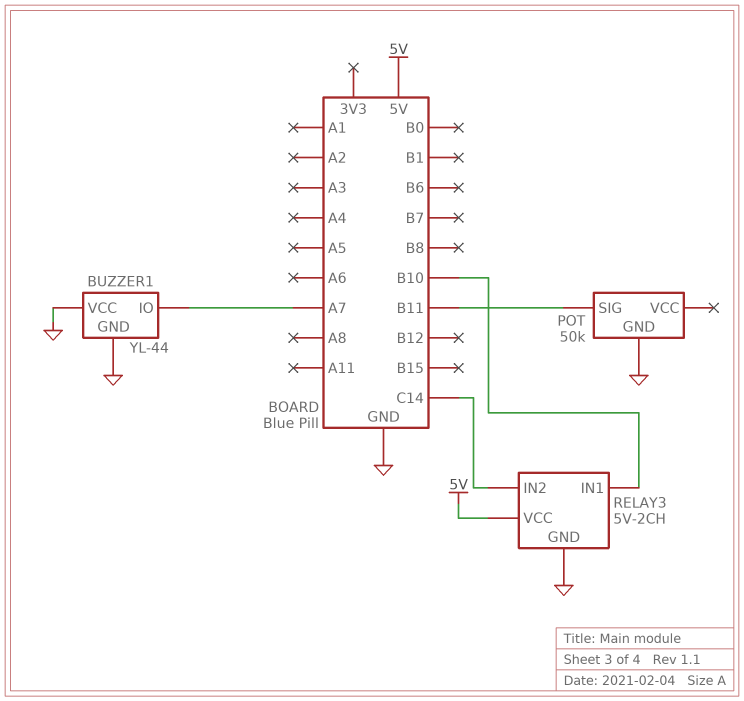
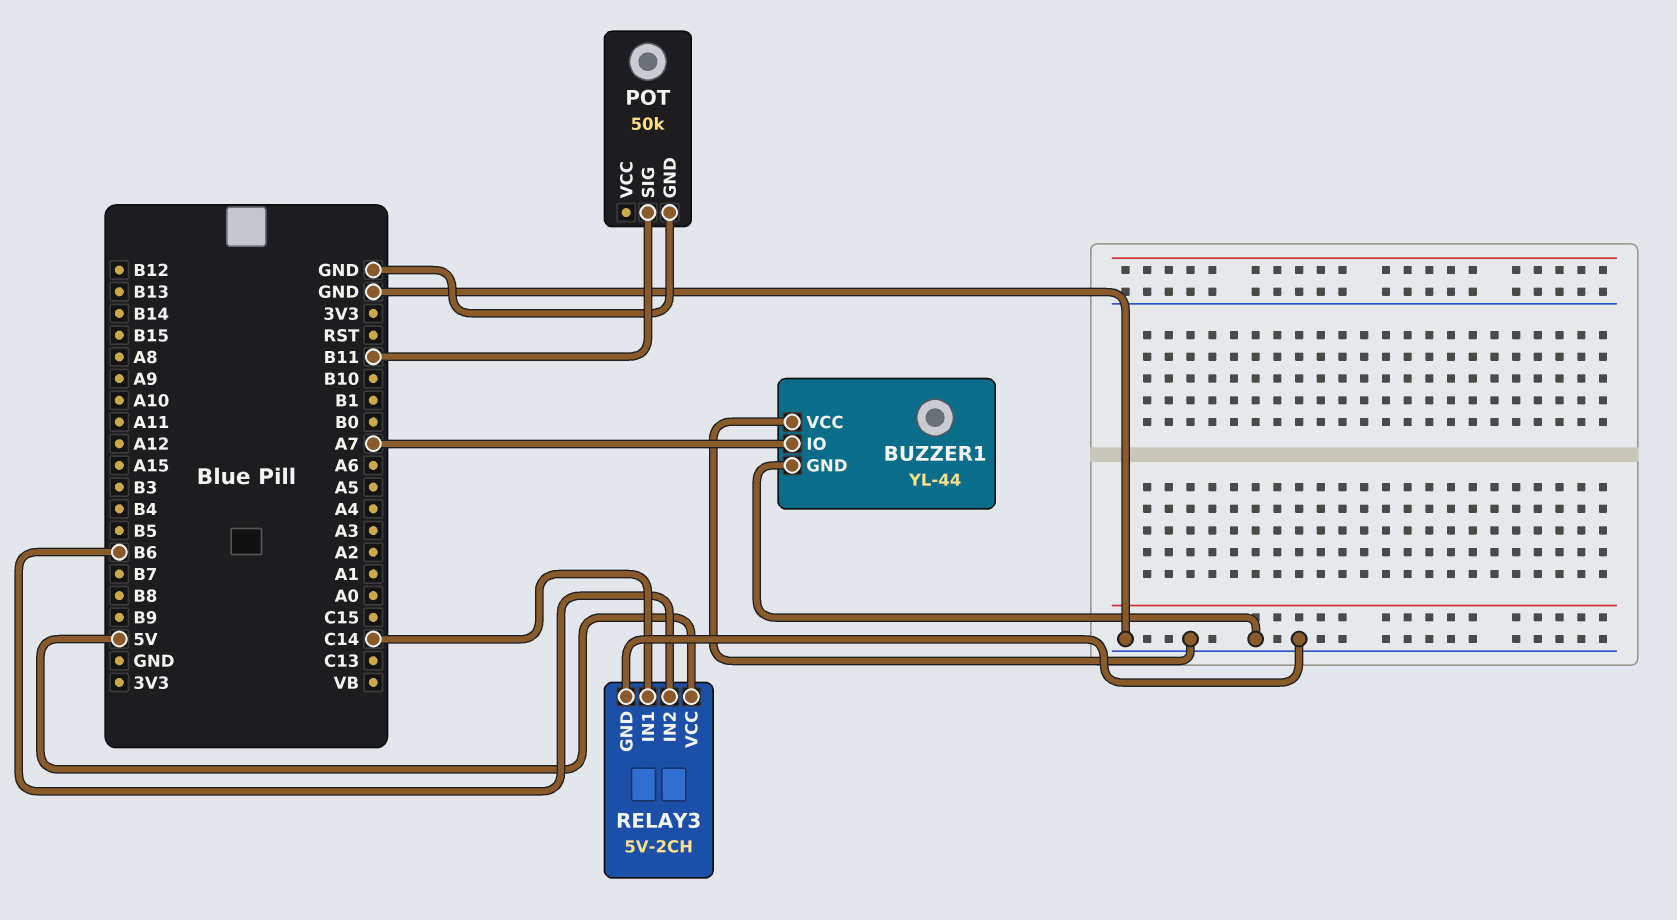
RELAY3 pin IN1: B10 -> C14
RELAY3 pin IN2: C14 -> B6

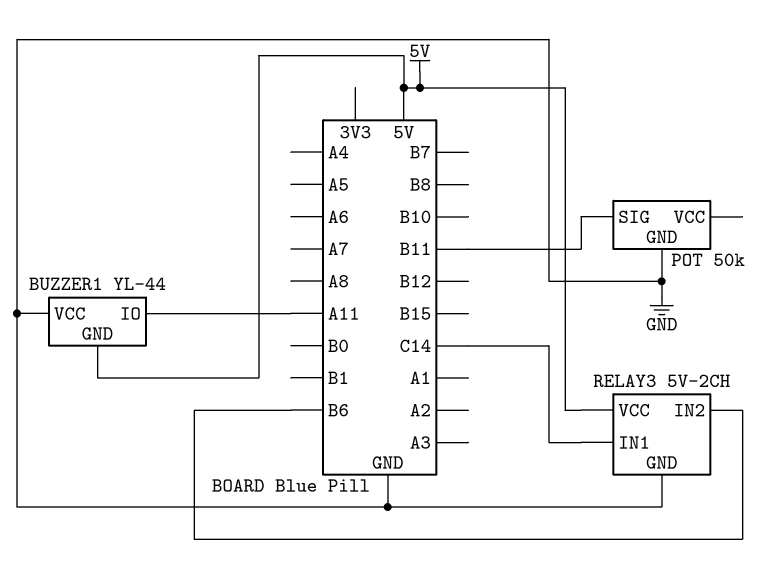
BUZZER1 pin GND: GND -> 5V
BUZZER1 pin IO: A7 -> A11

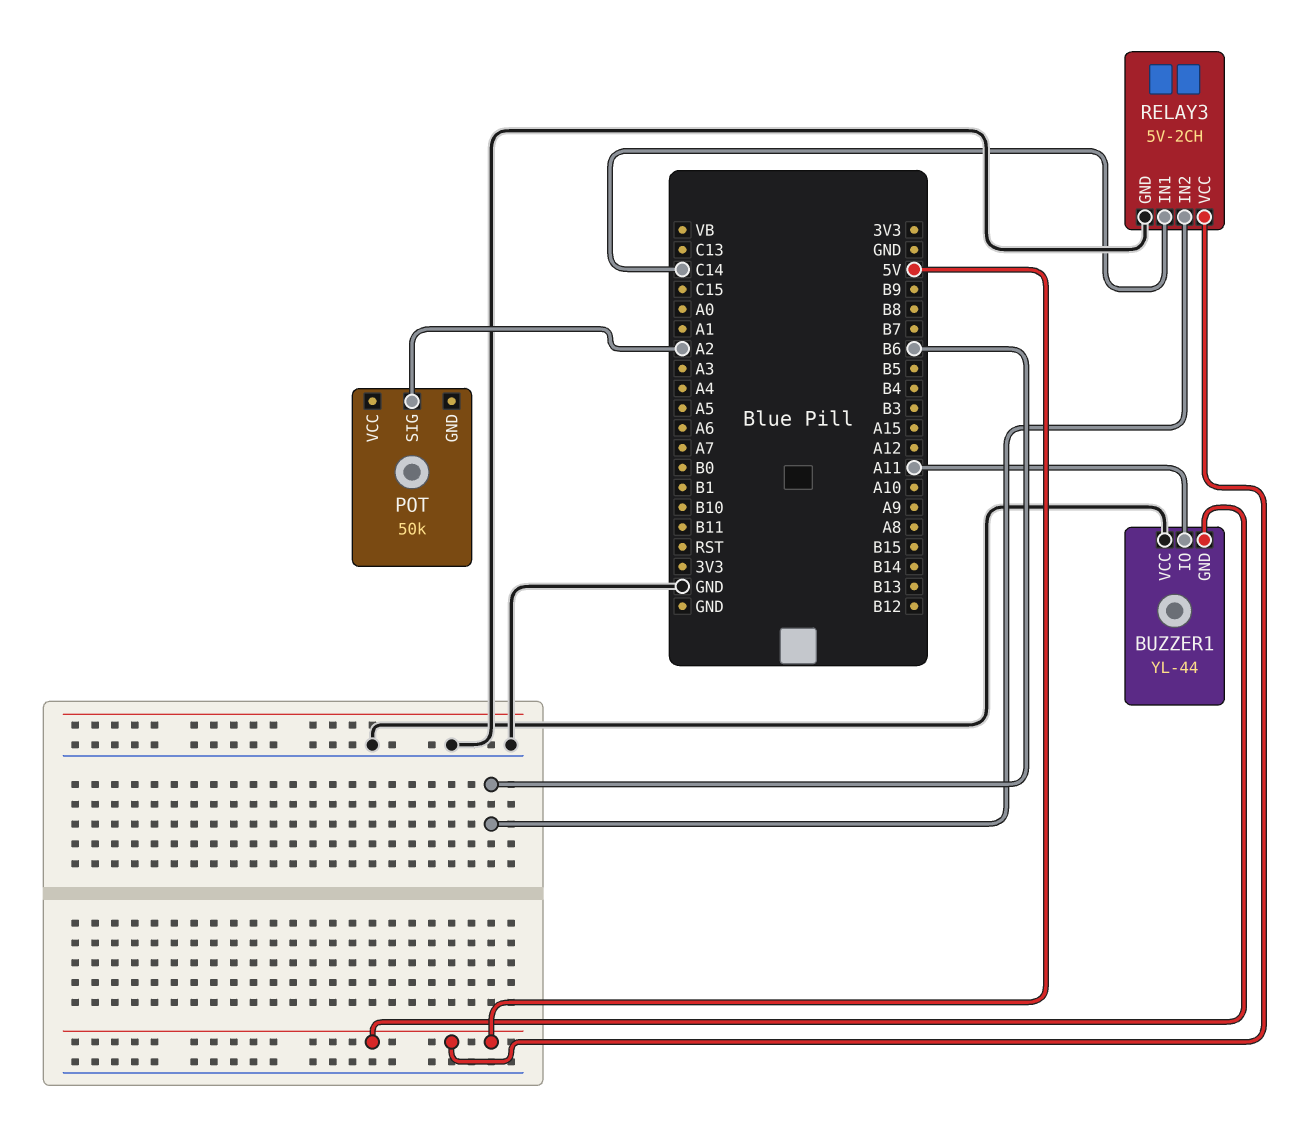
POT pin GND: GND -> none
POT pin SIG: B11 -> A2

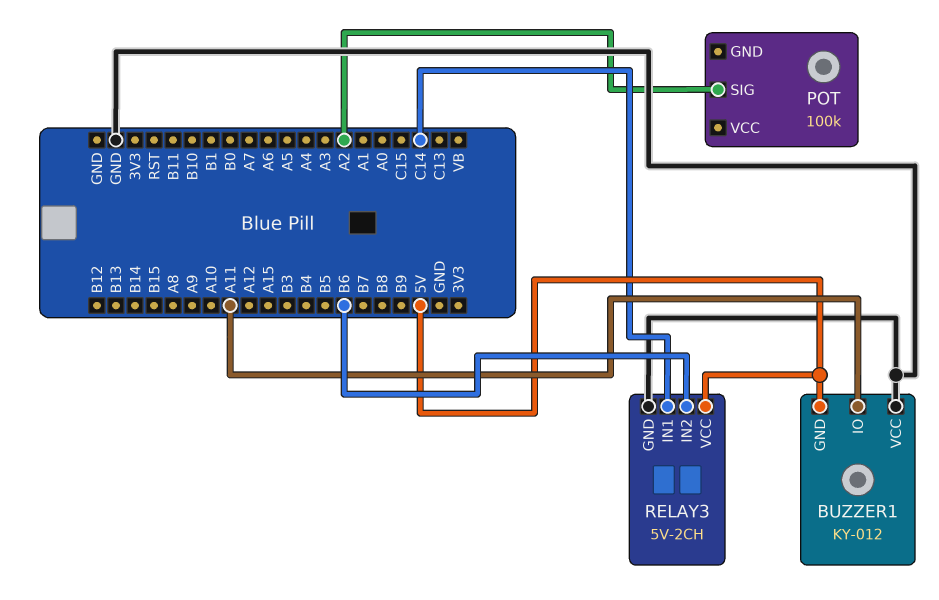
BUZZER1: YL-44 -> KY-012
POT: 50k -> 100k

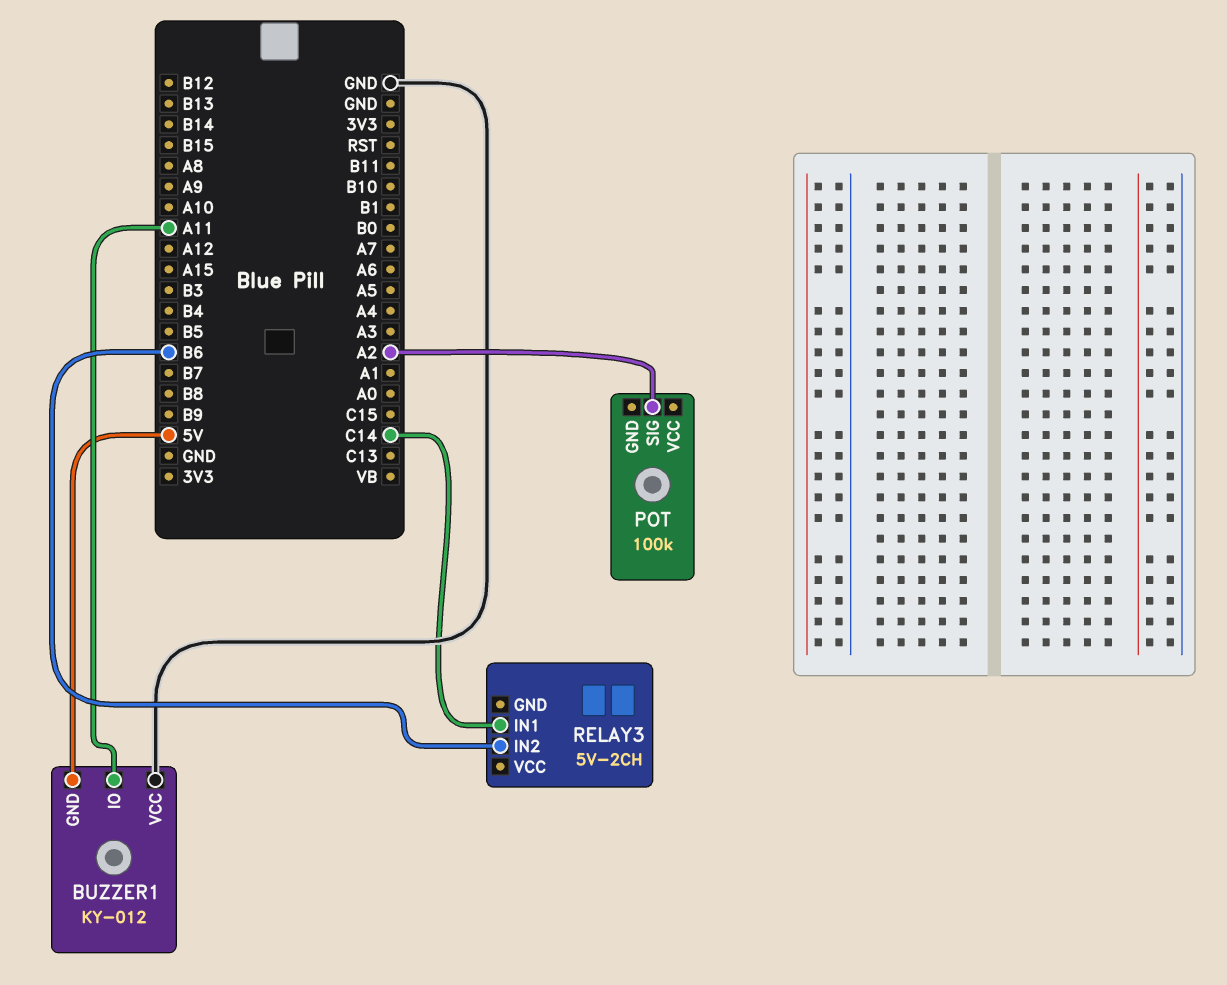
RELAY3 pin GND: GND -> none
RELAY3 pin VCC: 5V -> none

